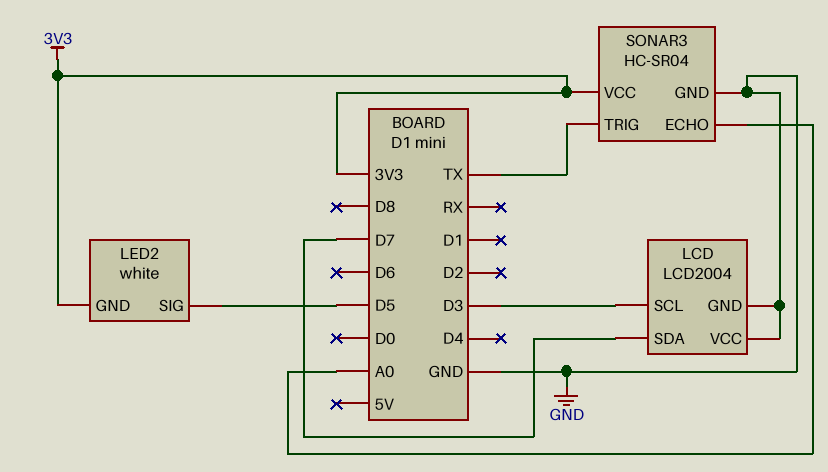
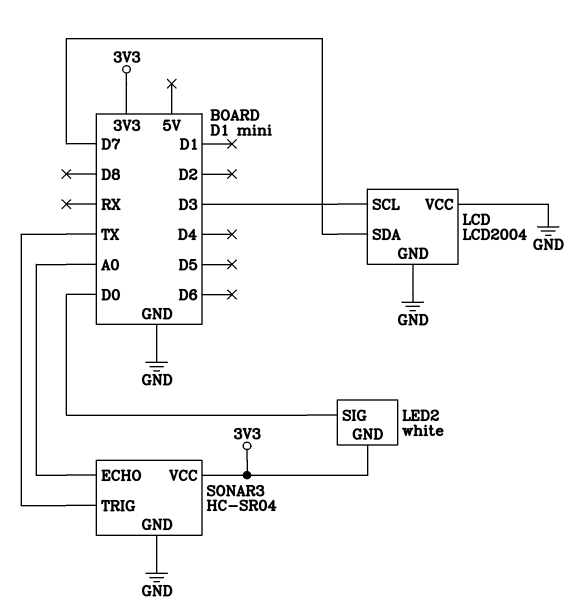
LED2 pin SIG: D5 -> D0

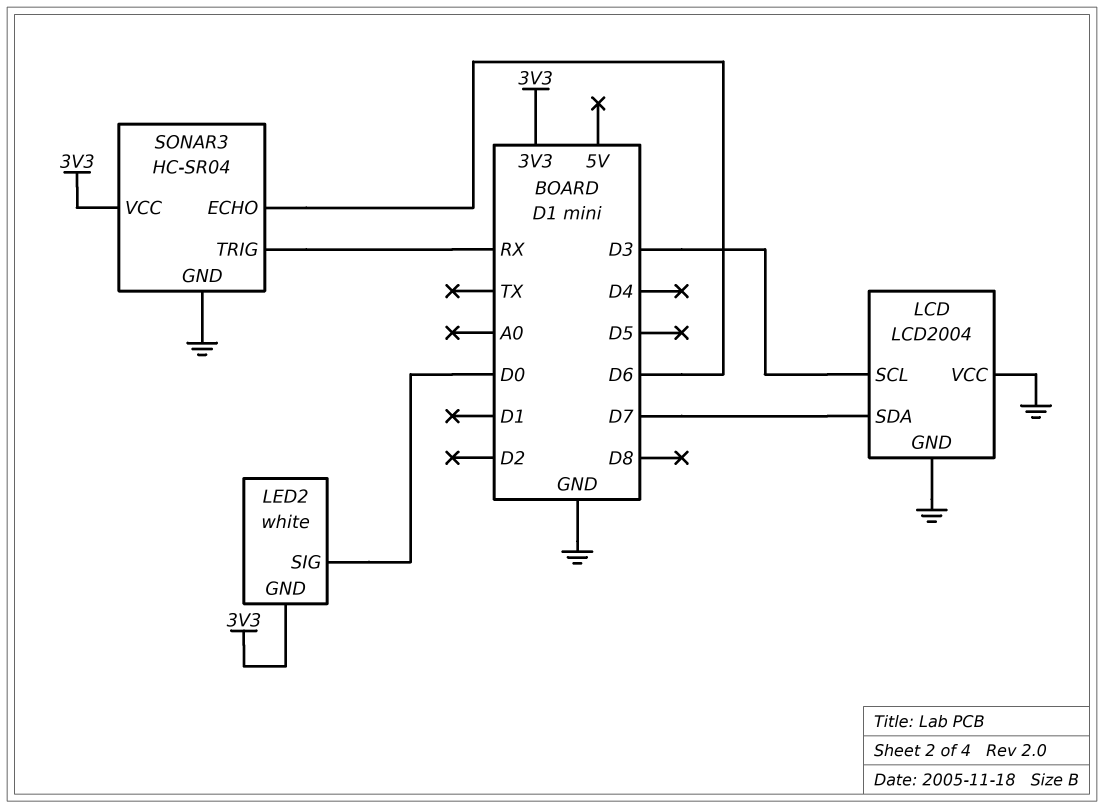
SONAR3 pin ECHO: A0 -> D6
SONAR3 pin TRIG: TX -> RX

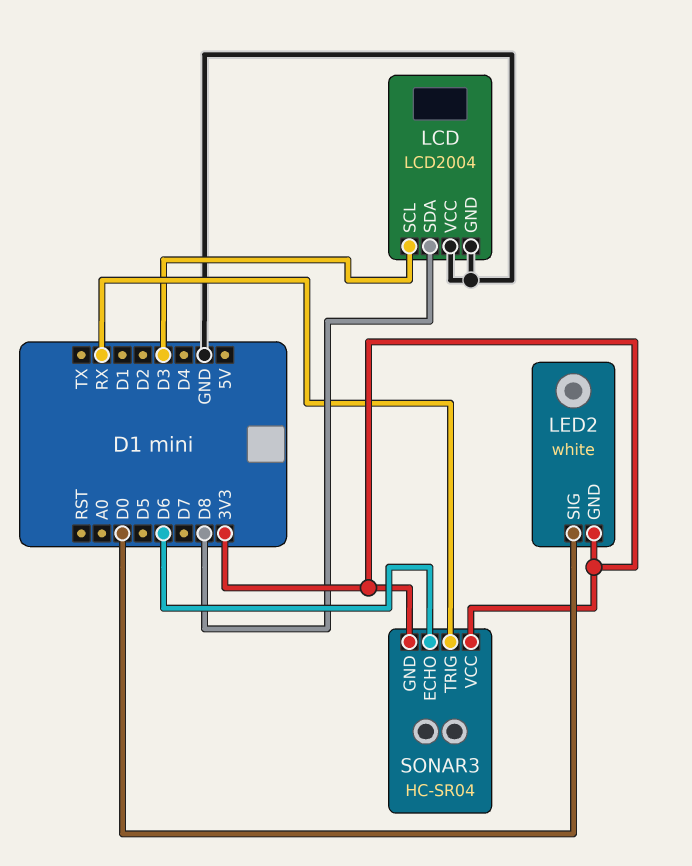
LCD pin SDA: D7 -> D8
SONAR3 pin GND: GND -> 3V3

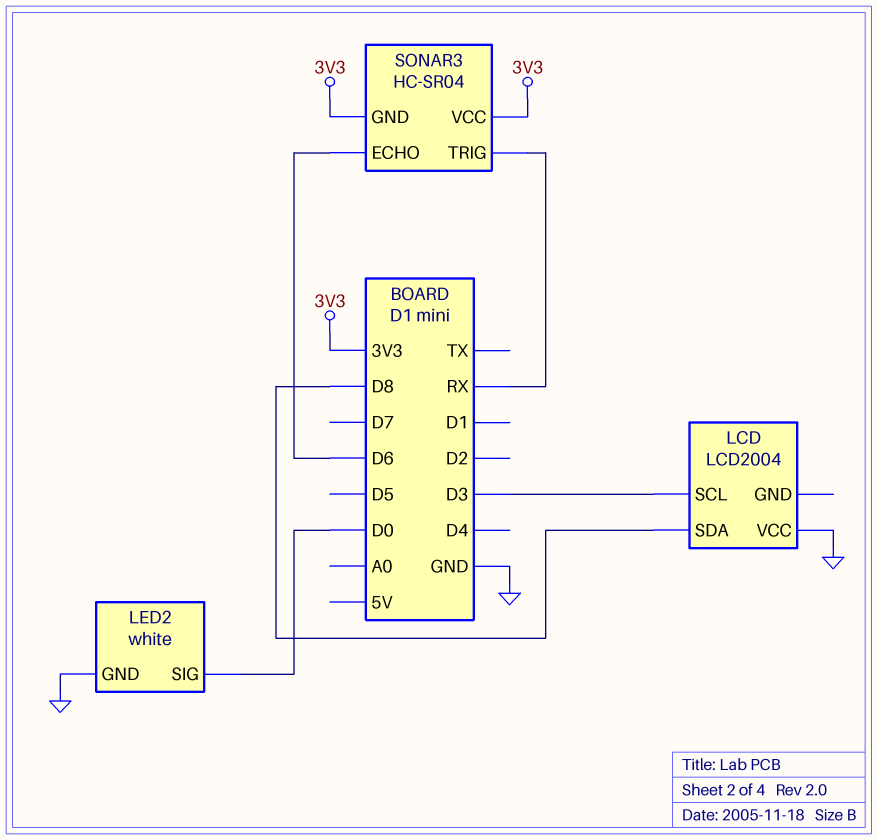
LCD pin GND: GND -> none
LED2 pin GND: 3V3 -> GND

